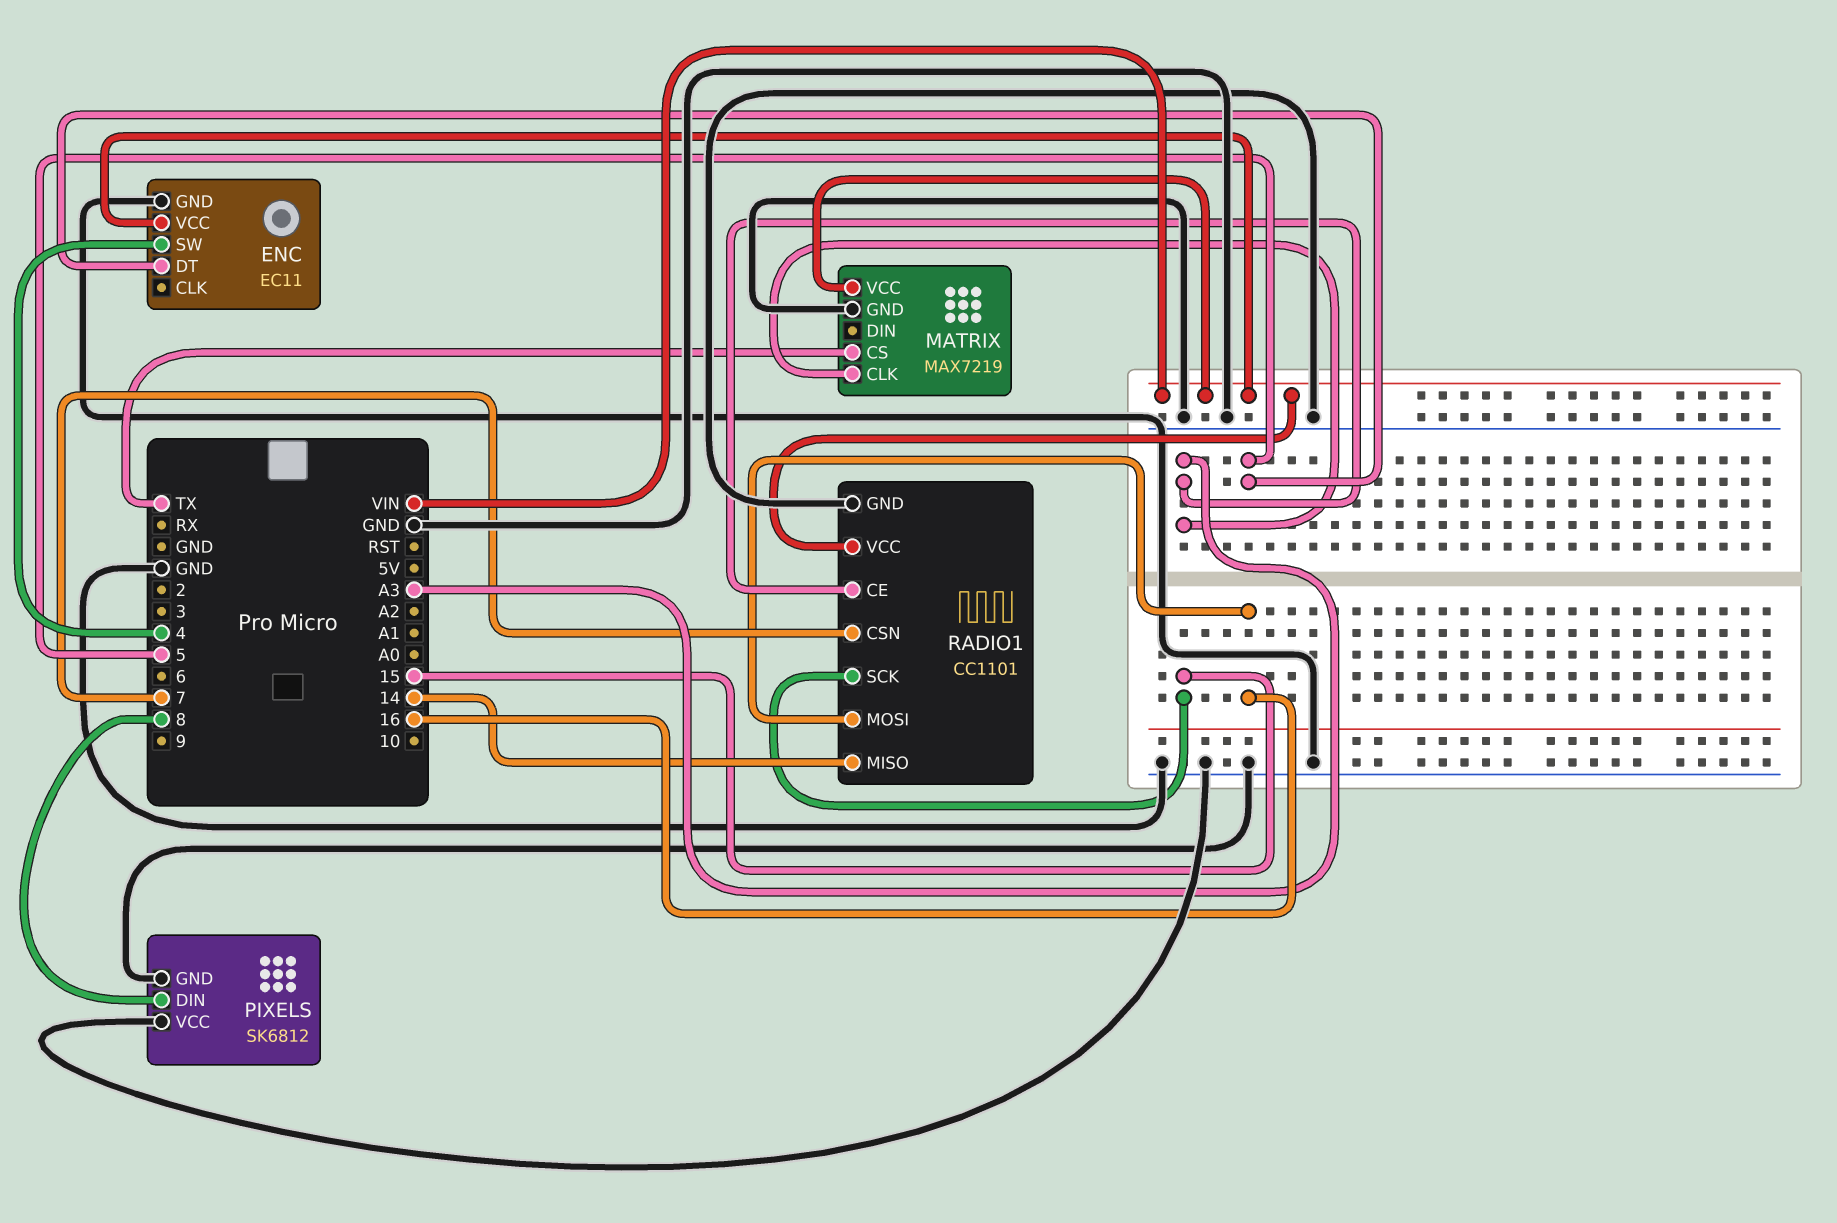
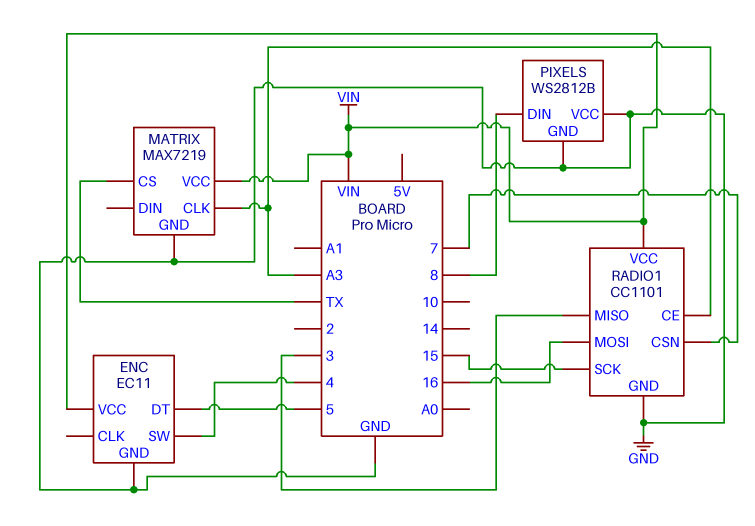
PIXELS: SK6812 -> WS2812B
RADIO1 pin MISO: 14 -> 3

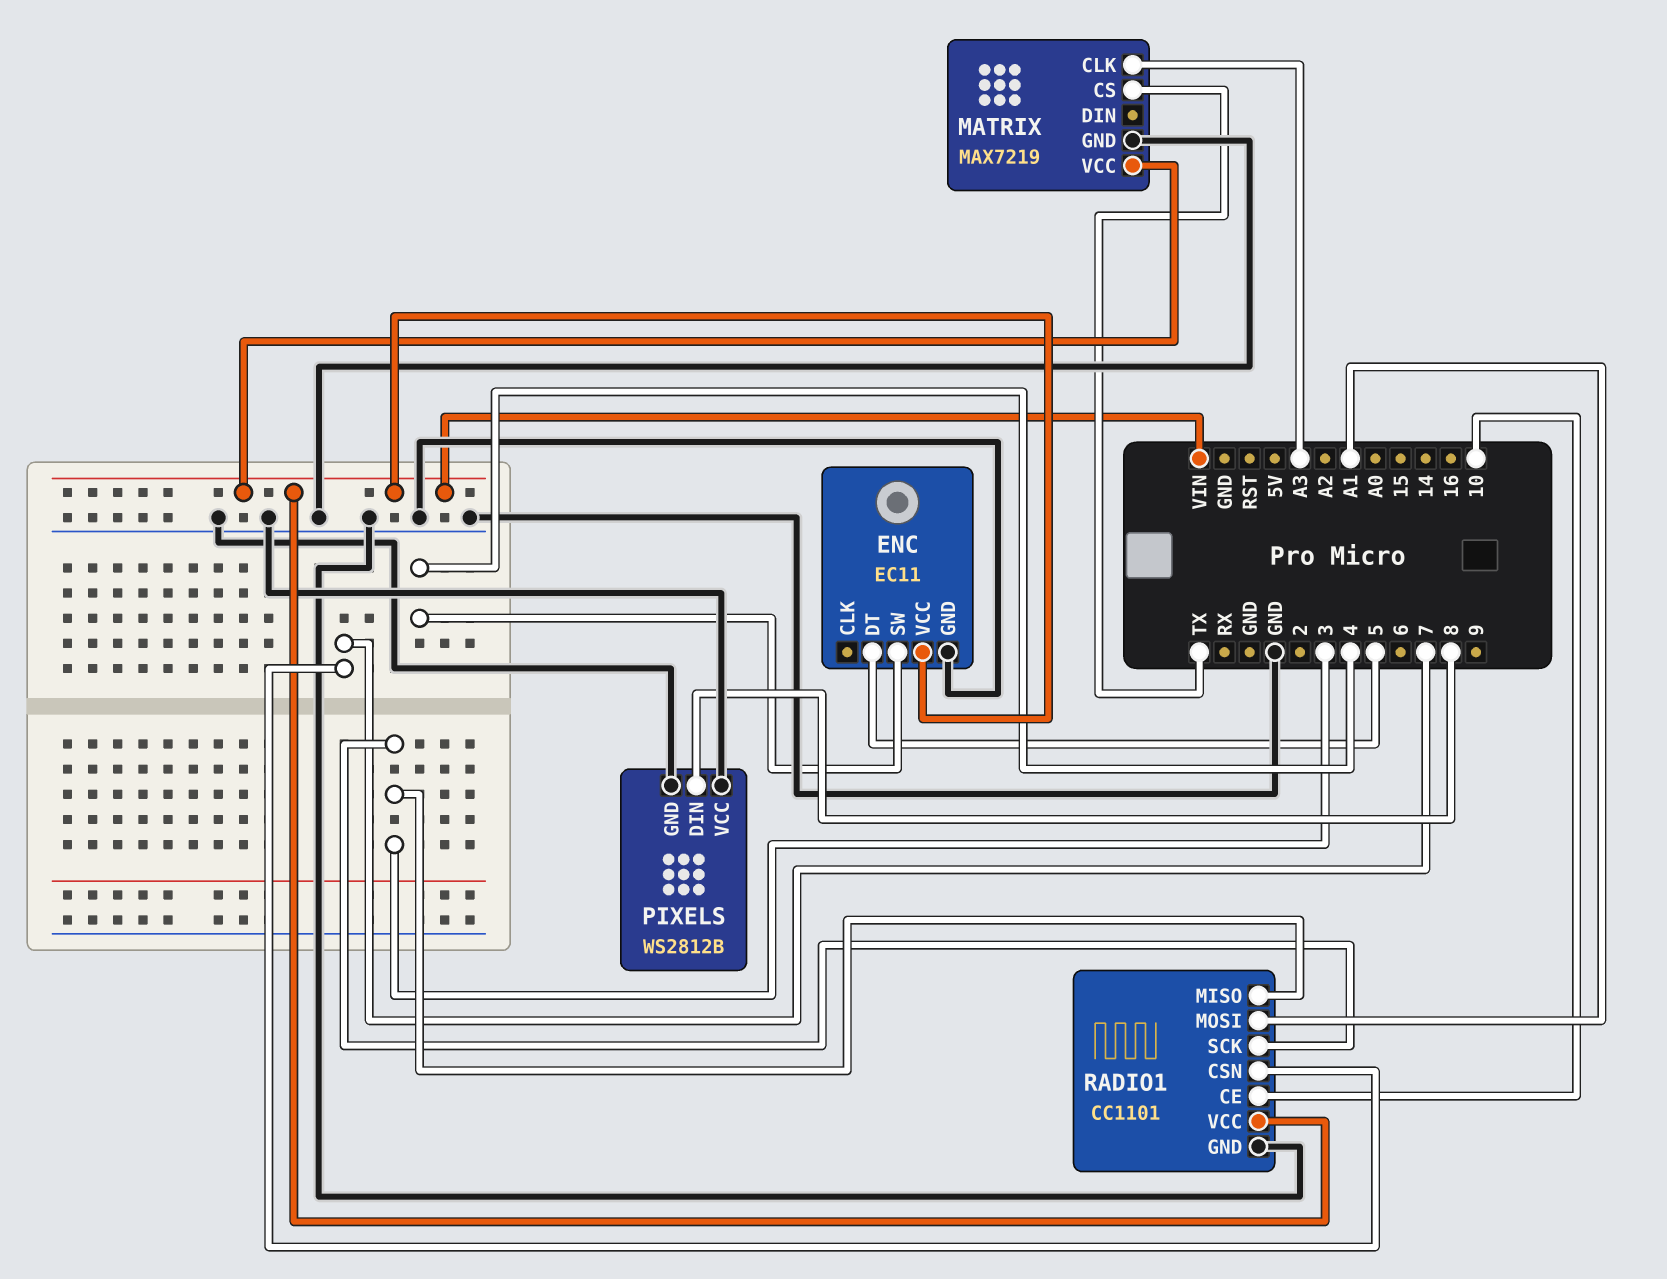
RADIO1 pin CE: A3 -> 10
RADIO1 pin MOSI: 16 -> A1
RADIO1 pin SCK: 15 -> 3

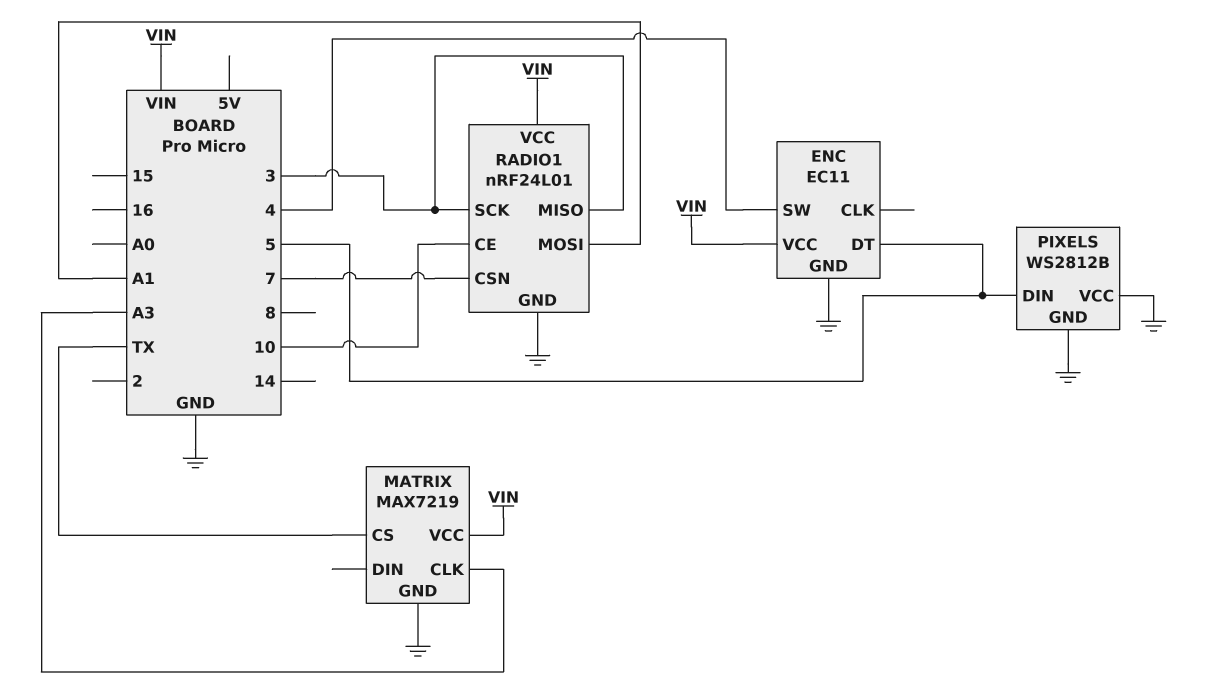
PIXELS pin DIN: 8 -> 5
RADIO1: CC1101 -> nRF24L01

